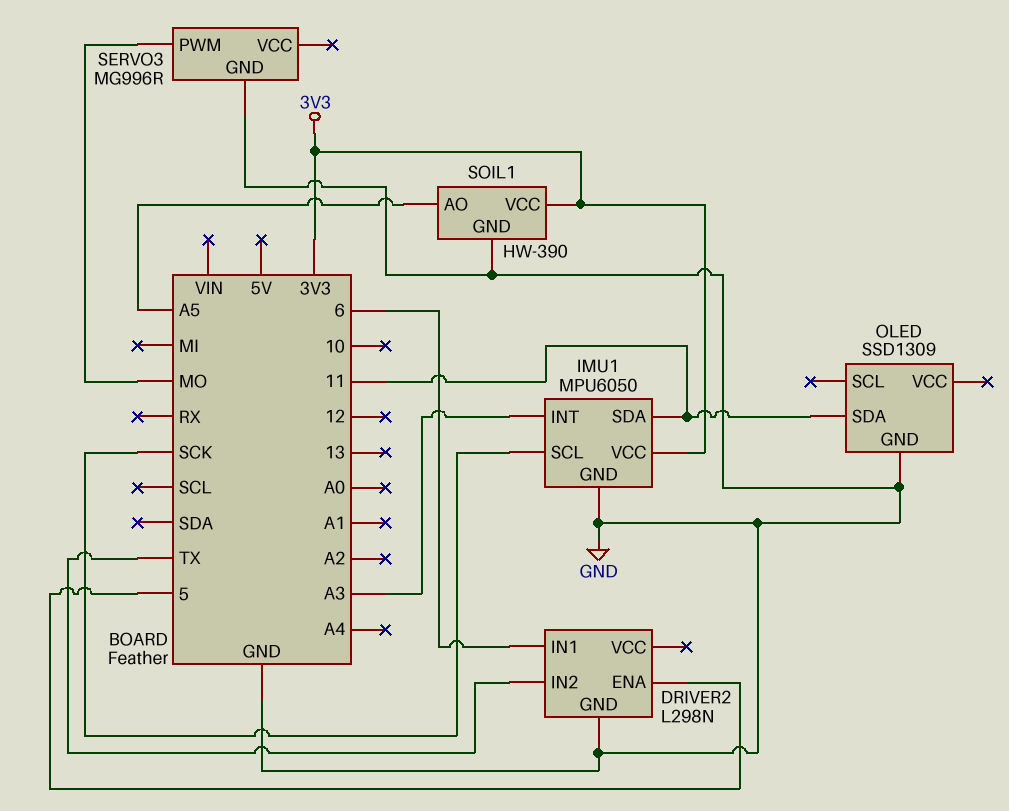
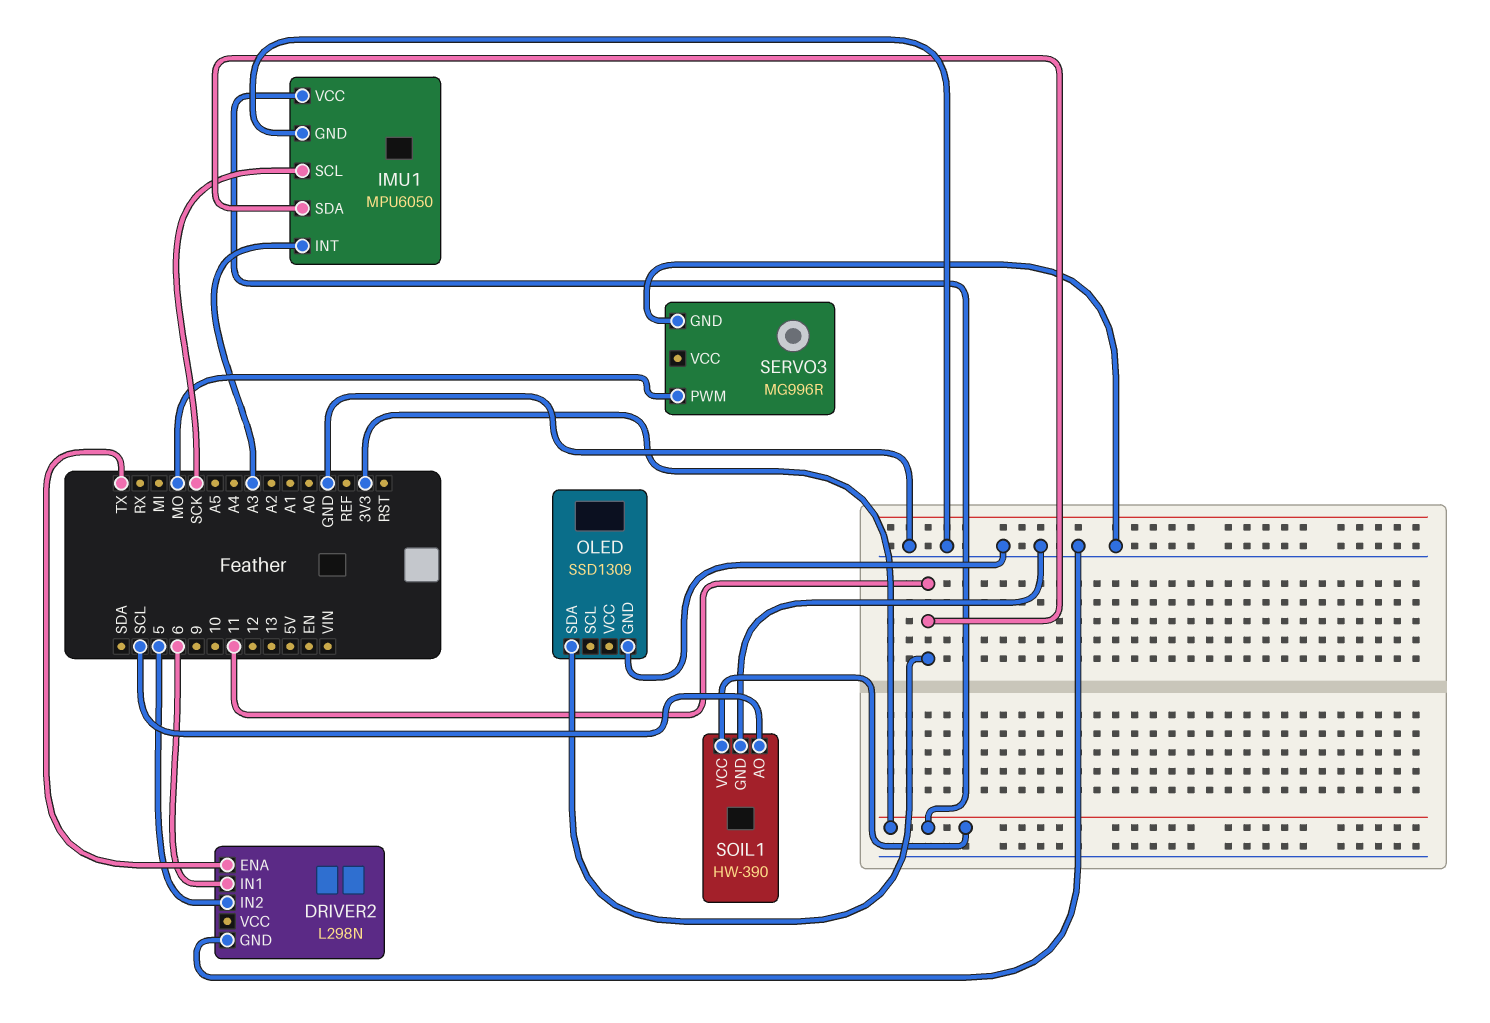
DRIVER2 pin ENA: 5 -> TX
DRIVER2 pin IN2: TX -> 5
SOIL1 pin AO: A5 -> SCL

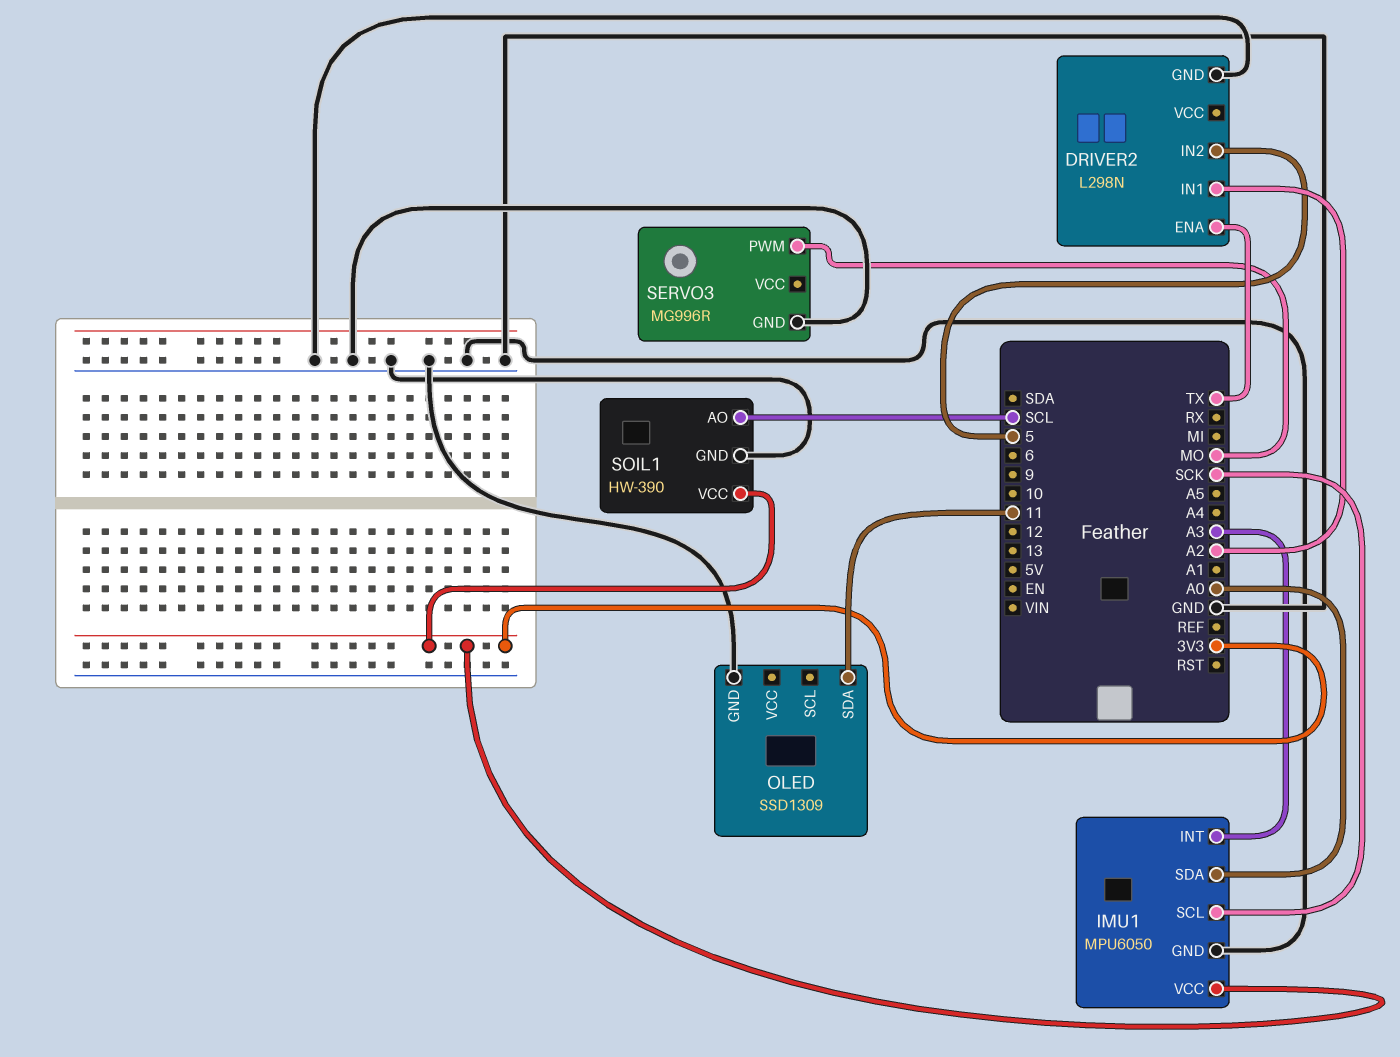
DRIVER2 pin IN1: 6 -> A2
IMU1 pin SDA: 11 -> A0

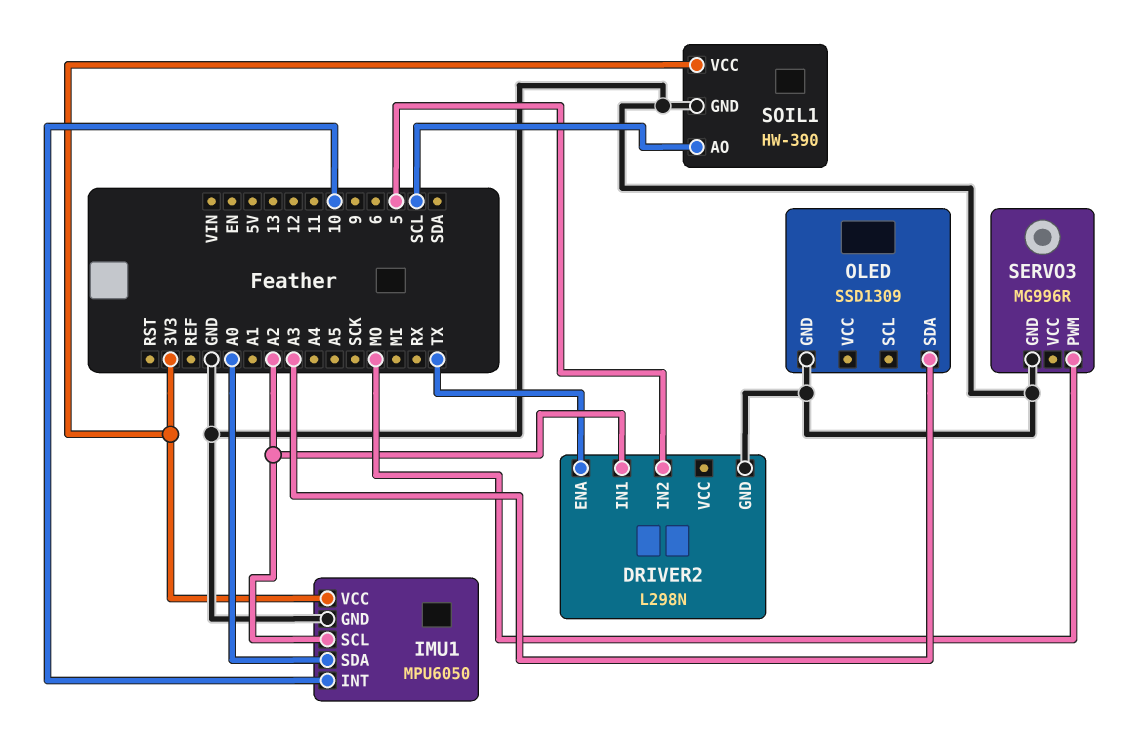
IMU1 pin INT: A3 -> 10
IMU1 pin SCL: SCK -> A2
OLED pin SDA: 11 -> A3

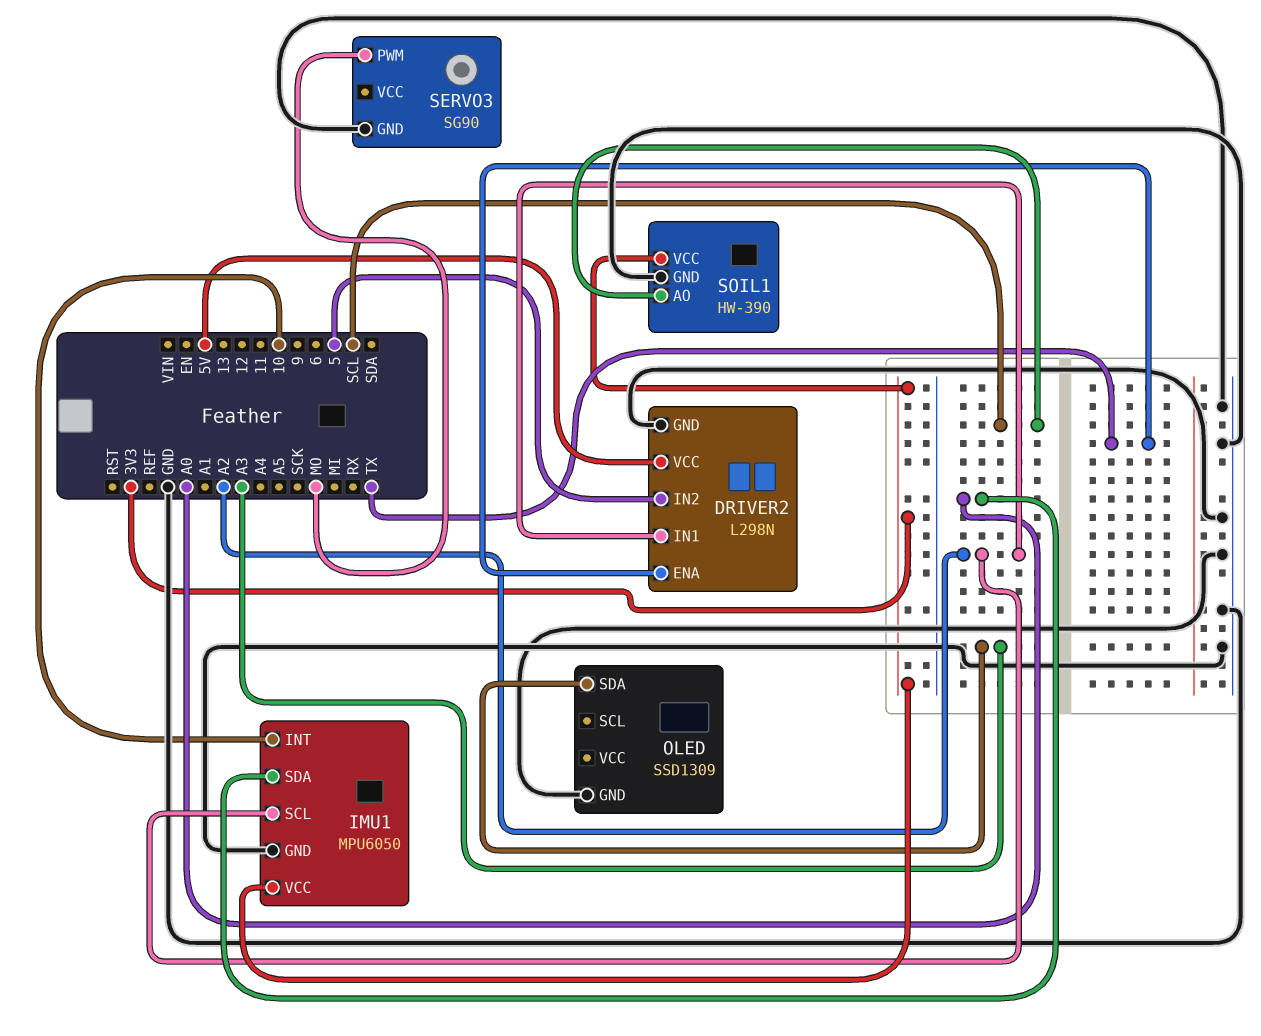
DRIVER2 pin VCC: none -> 5V
SERVO3: MG996R -> SG90

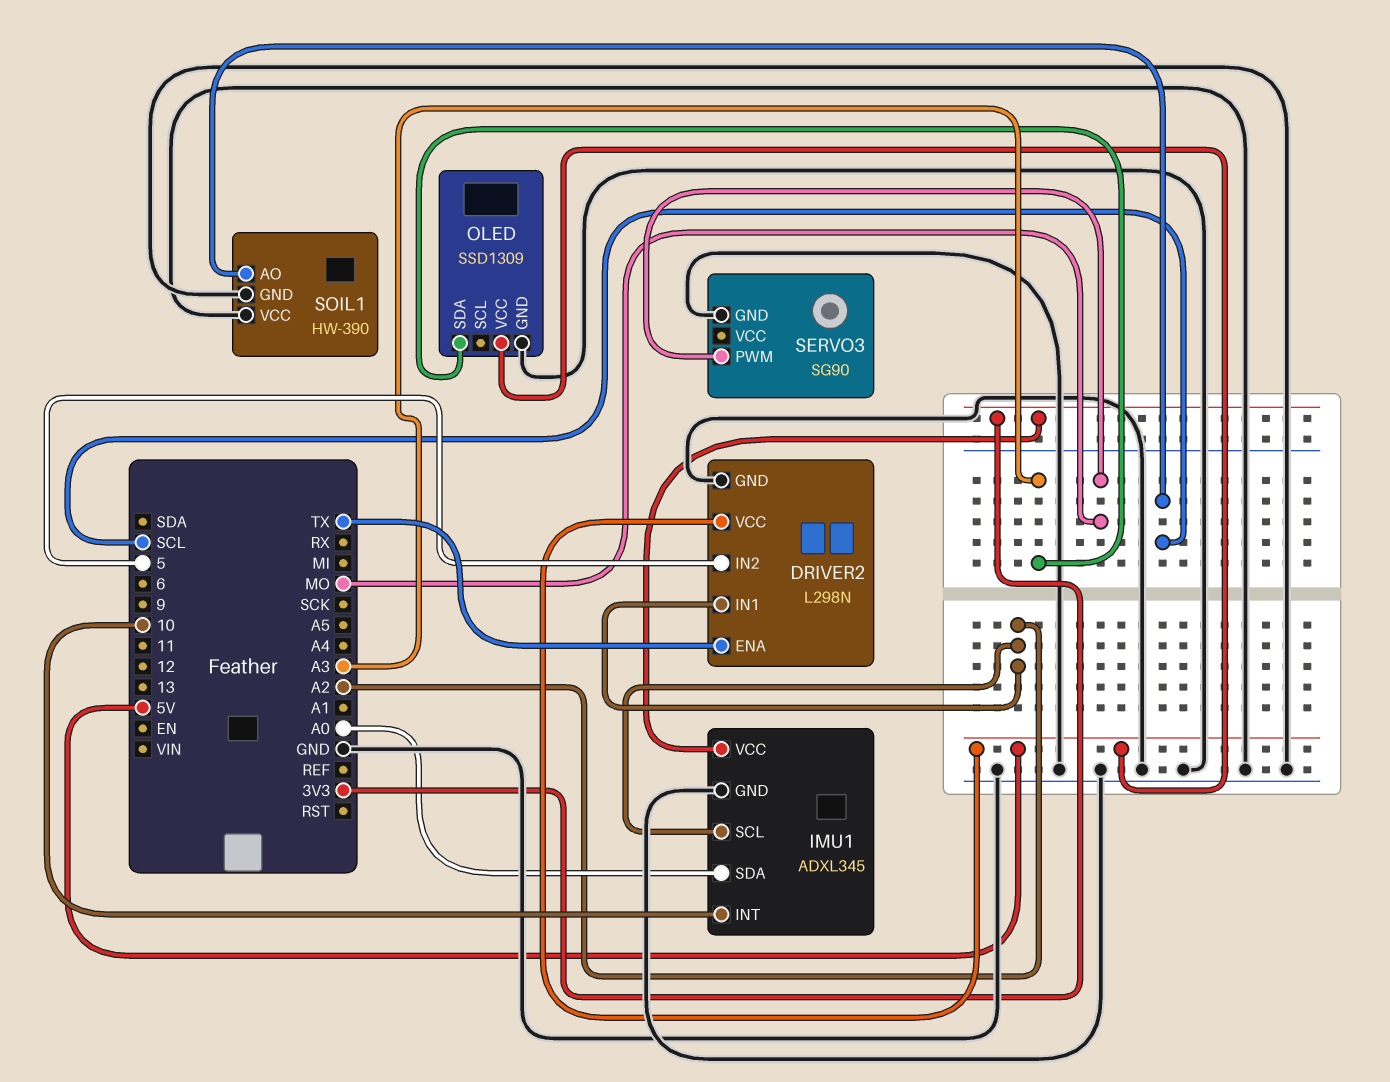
IMU1: MPU6050 -> ADXL345
OLED pin VCC: none -> 5V
SOIL1 pin VCC: 3V3 -> GND

